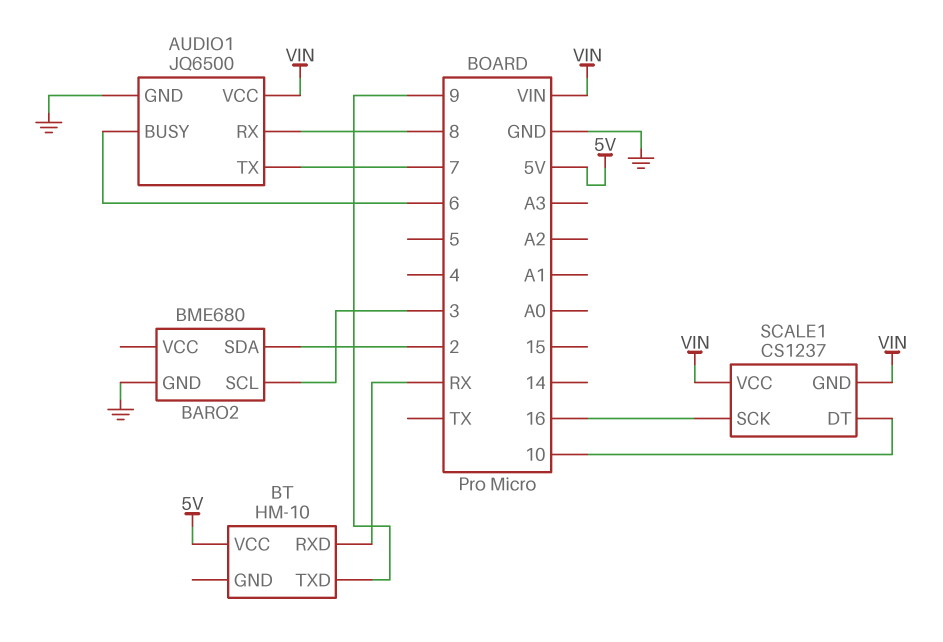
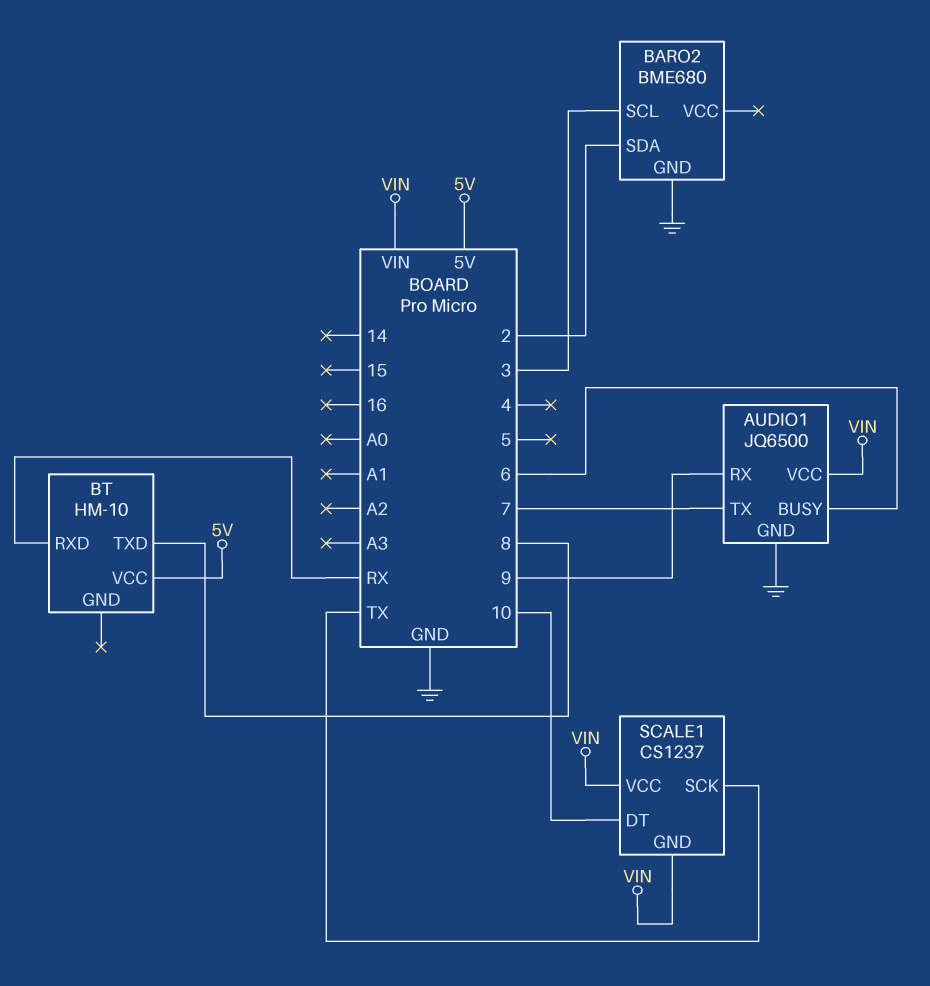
AUDIO1 pin RX: 8 -> 9
BT pin TXD: 9 -> 8
SCALE1 pin SCK: 16 -> TX

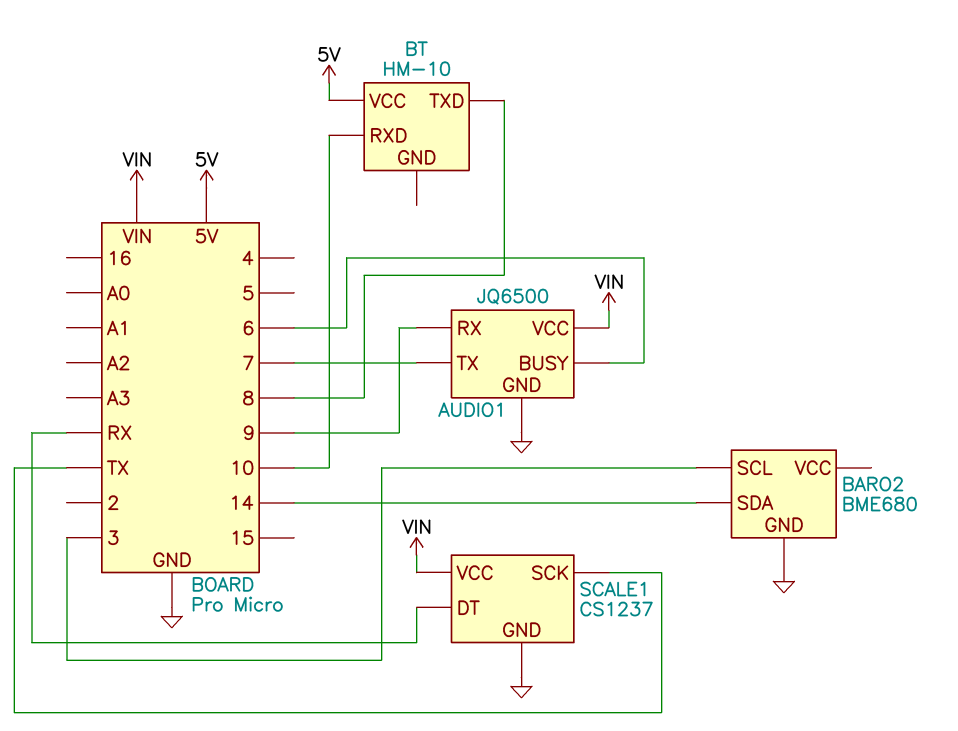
BARO2 pin SDA: 2 -> 14
BT pin RXD: RX -> 10
SCALE1 pin DT: 10 -> RX
SCALE1 pin GND: VIN -> GND

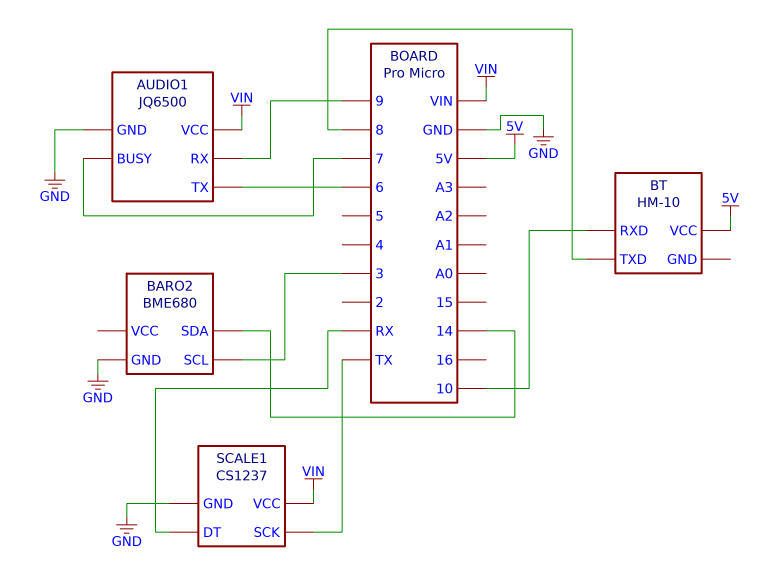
AUDIO1 pin BUSY: 6 -> 7
AUDIO1 pin TX: 7 -> 6

